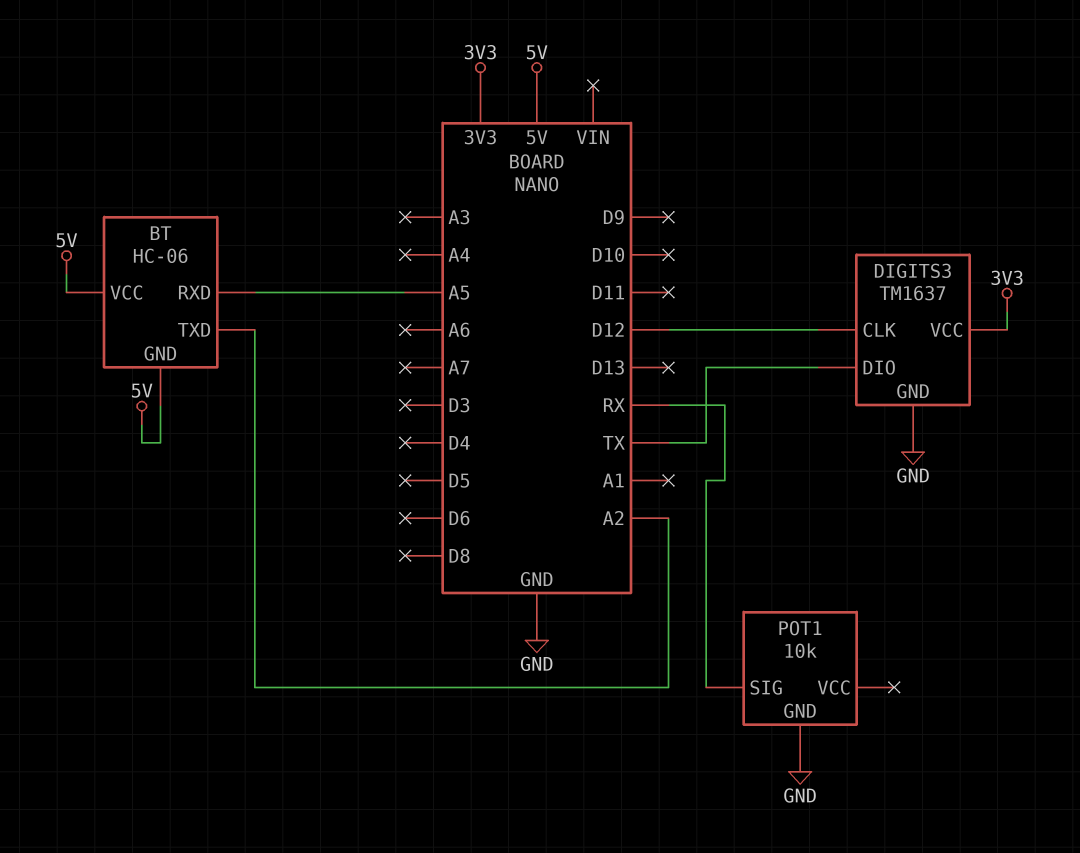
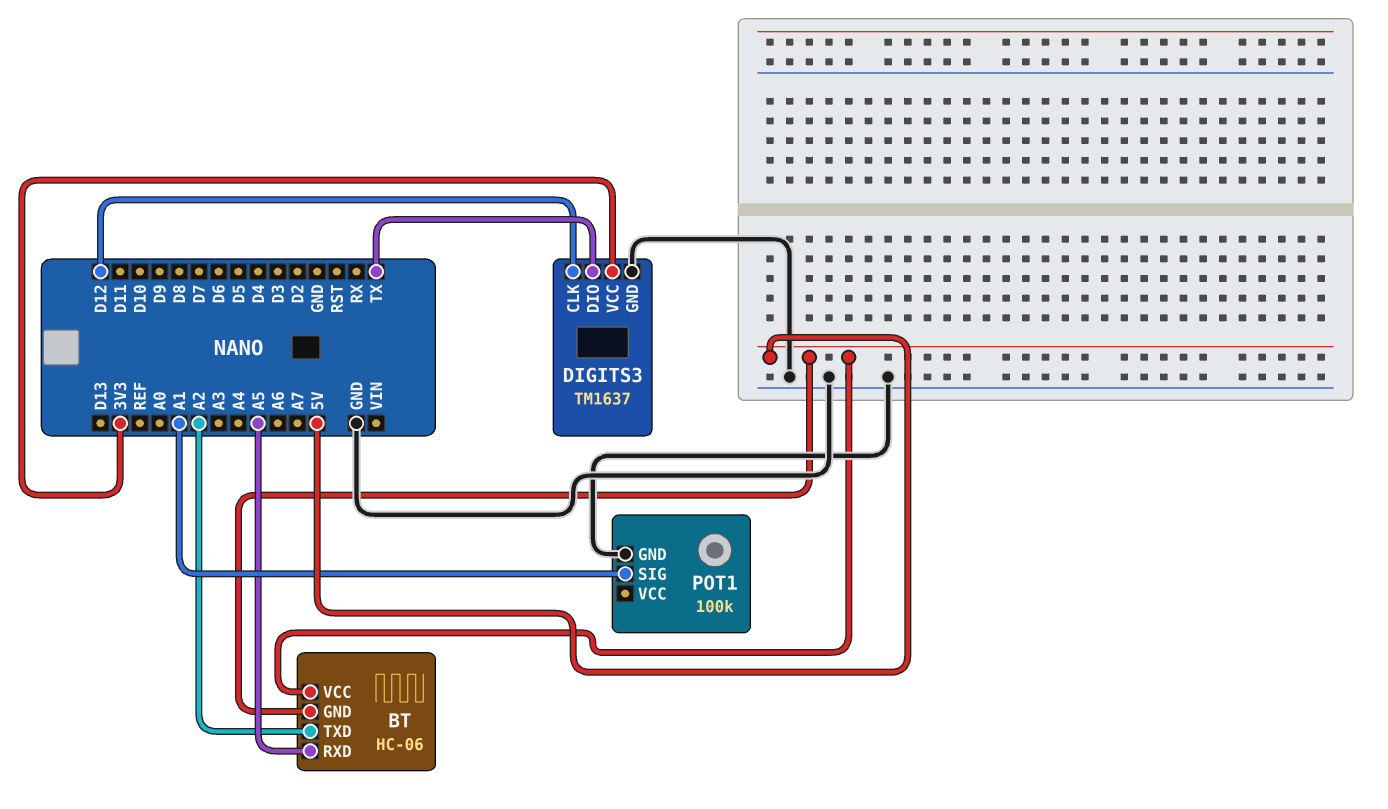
POT1: 10k -> 100k
POT1 pin SIG: RX -> A1

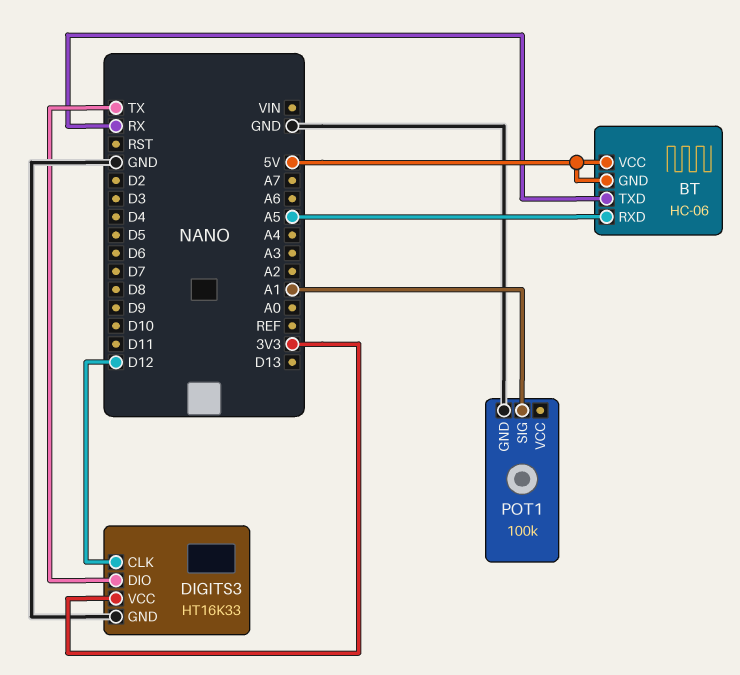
BT pin TXD: A2 -> RX
DIGITS3: TM1637 -> HT16K33

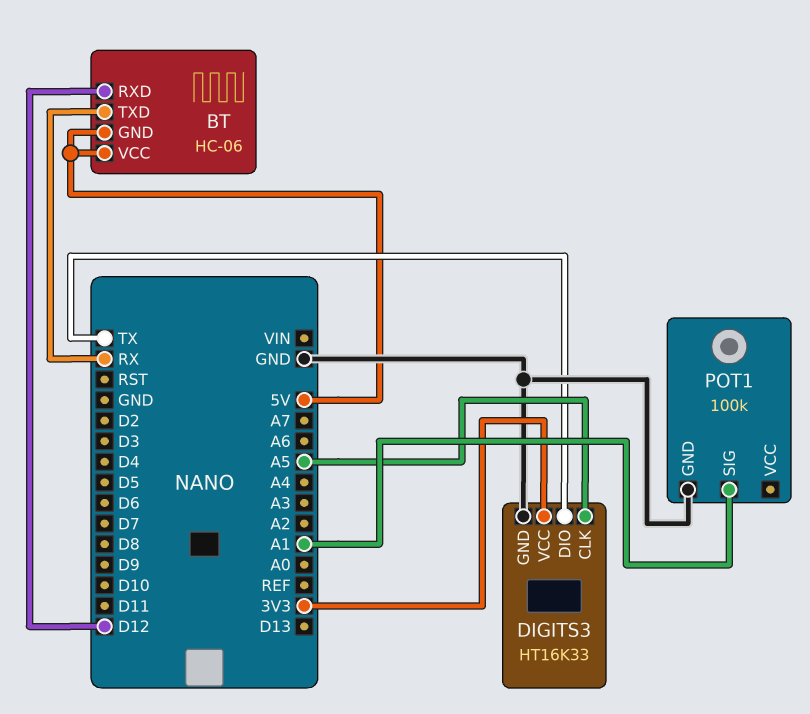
BT pin RXD: A5 -> D12
DIGITS3 pin CLK: D12 -> A5

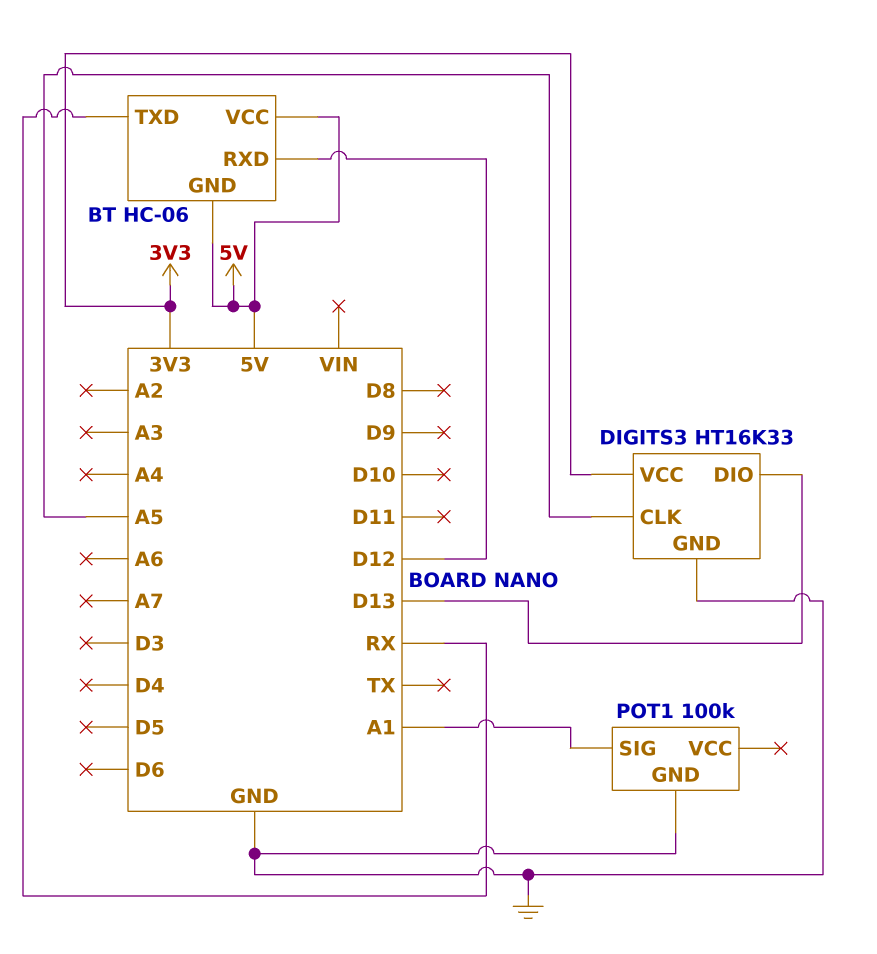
DIGITS3 pin DIO: TX -> D13

